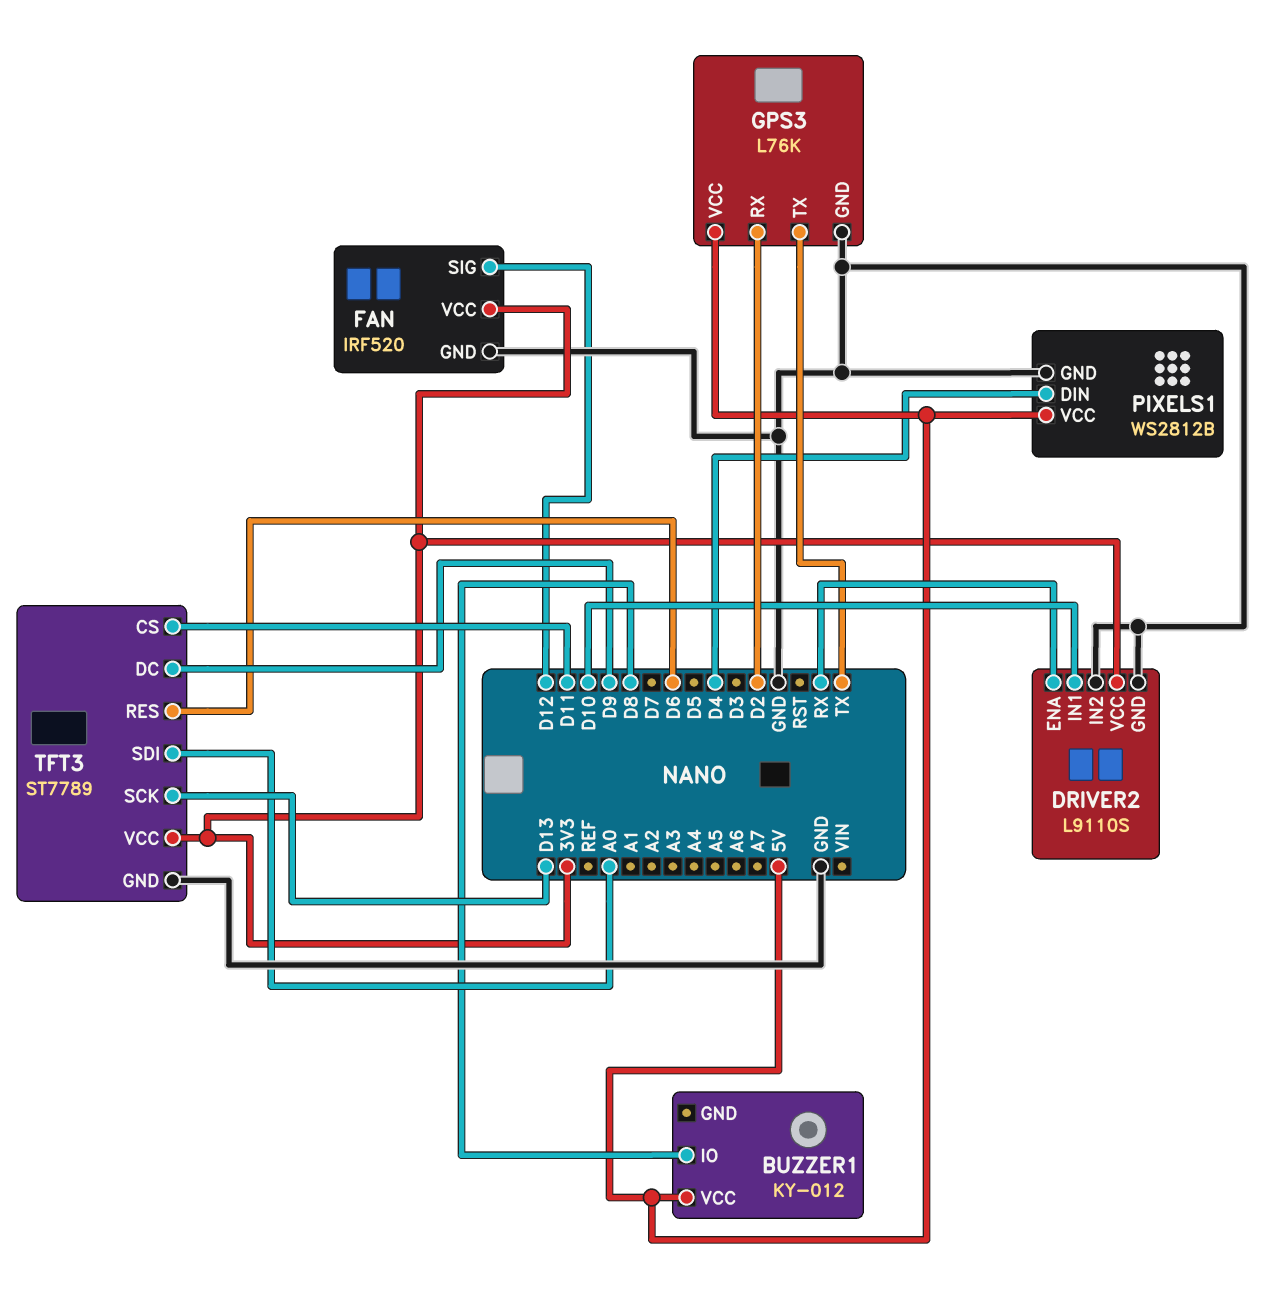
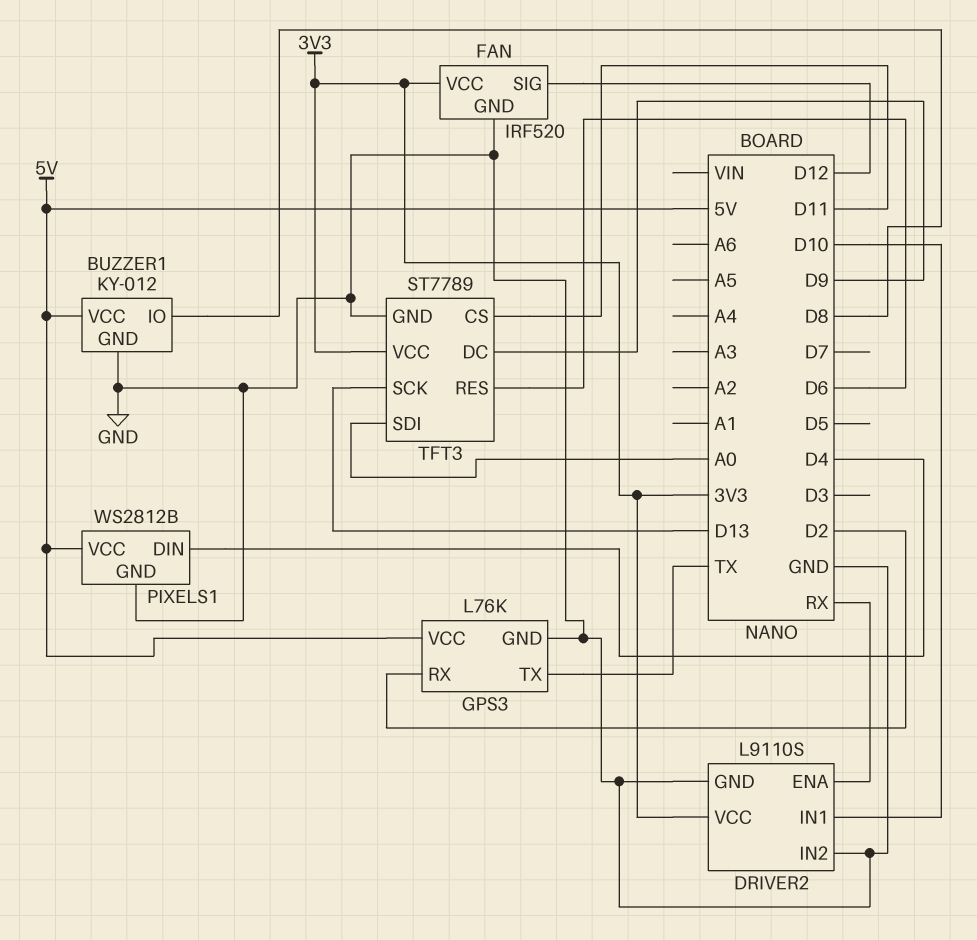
BUZZER1 pin GND: none -> GND

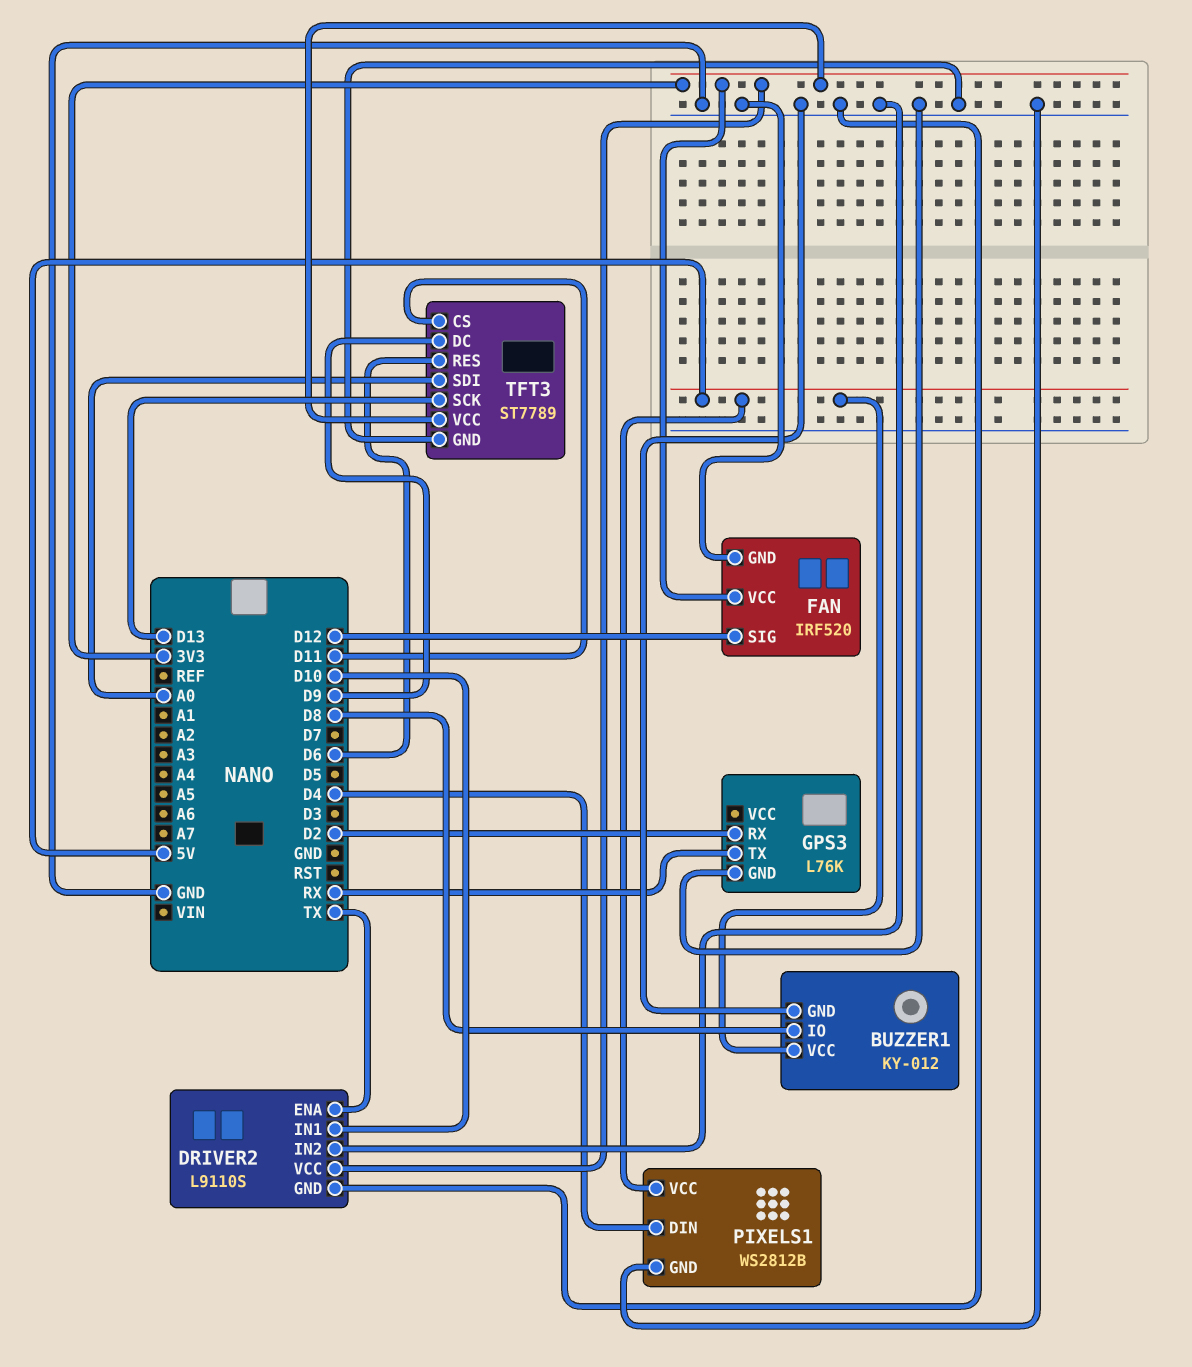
DRIVER2 pin ENA: RX -> TX
GPS3 pin TX: TX -> RX
GPS3 pin VCC: 5V -> none

